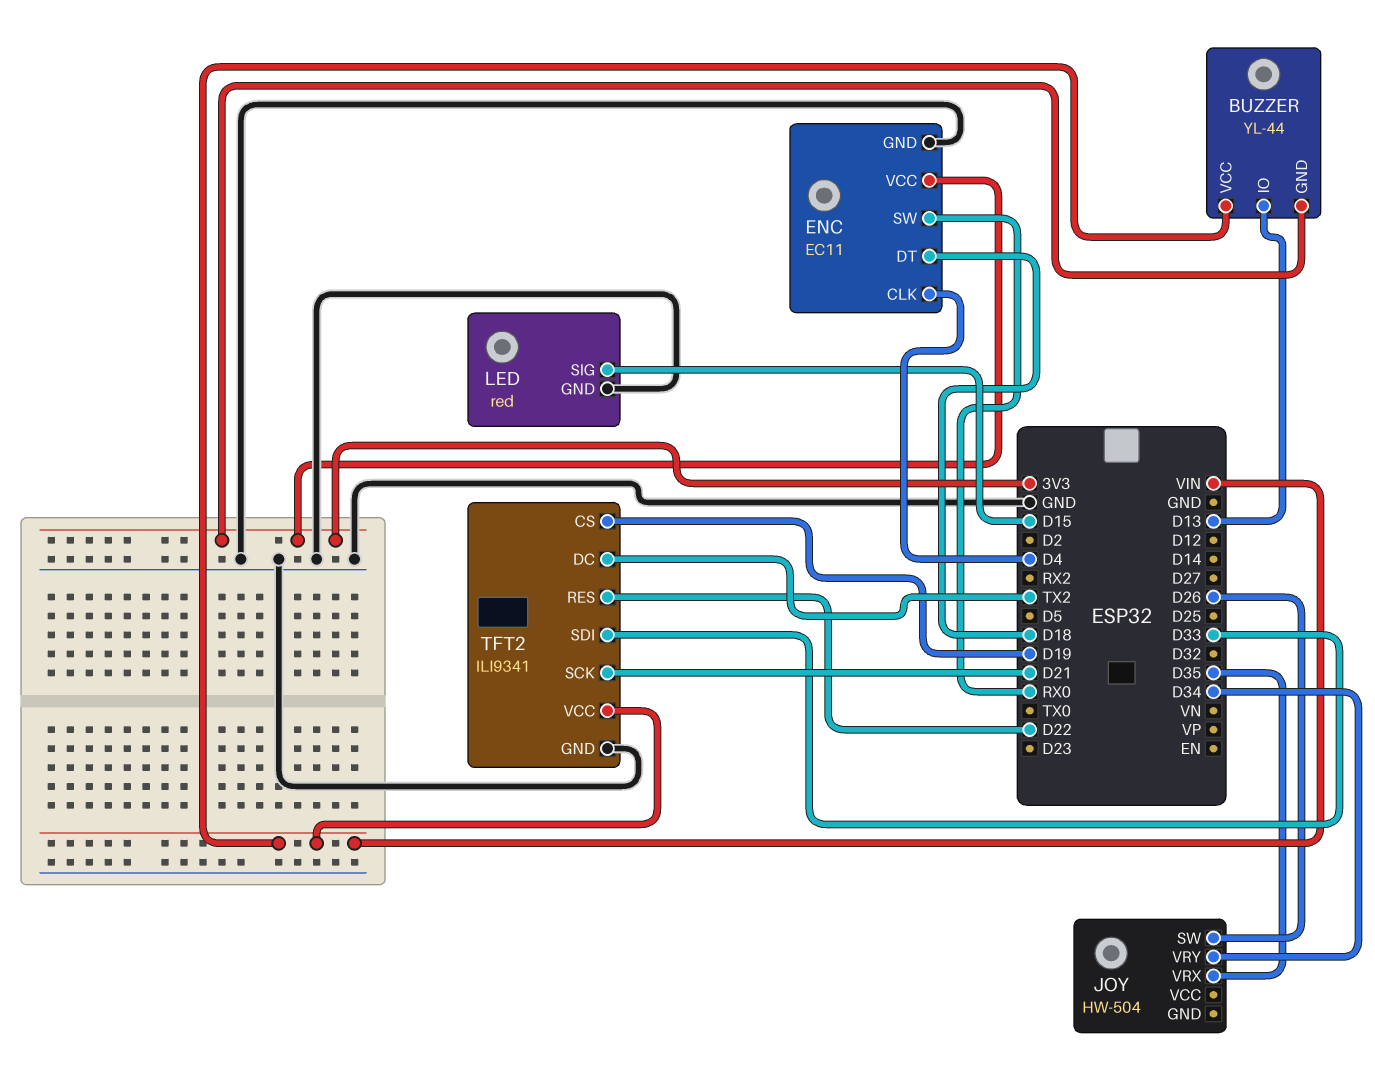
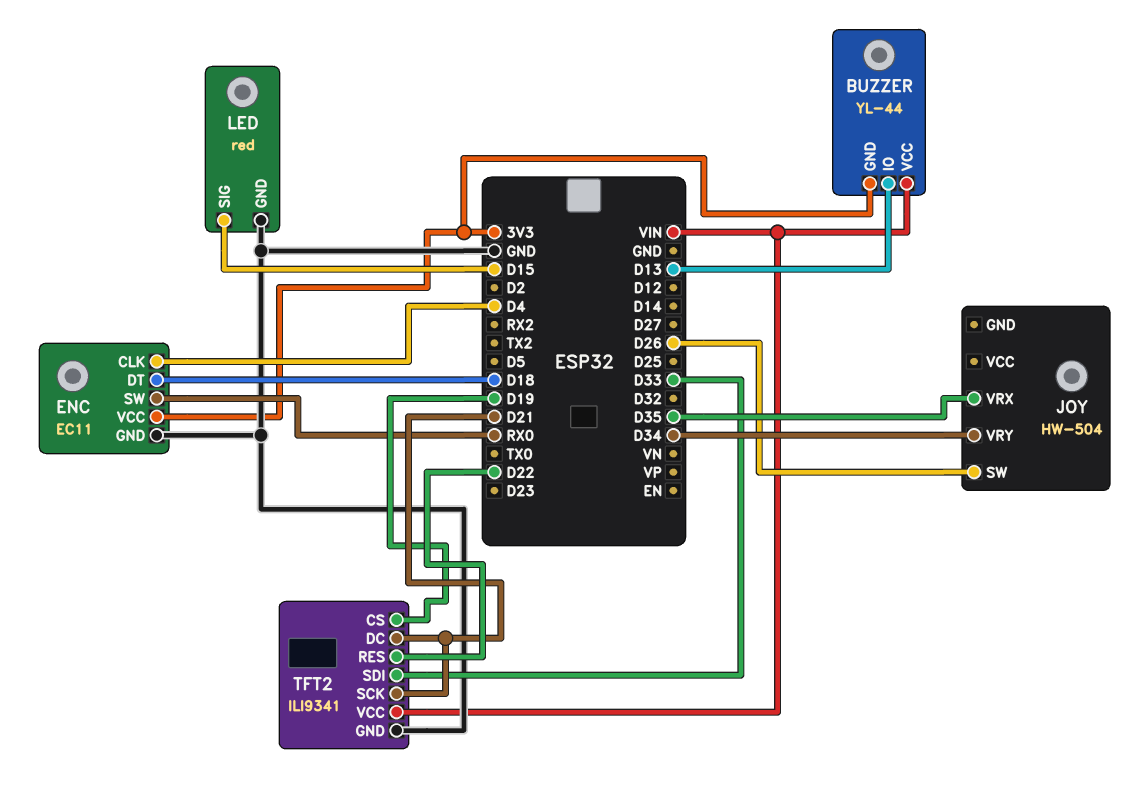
TFT2 pin DC: TX2 -> D21

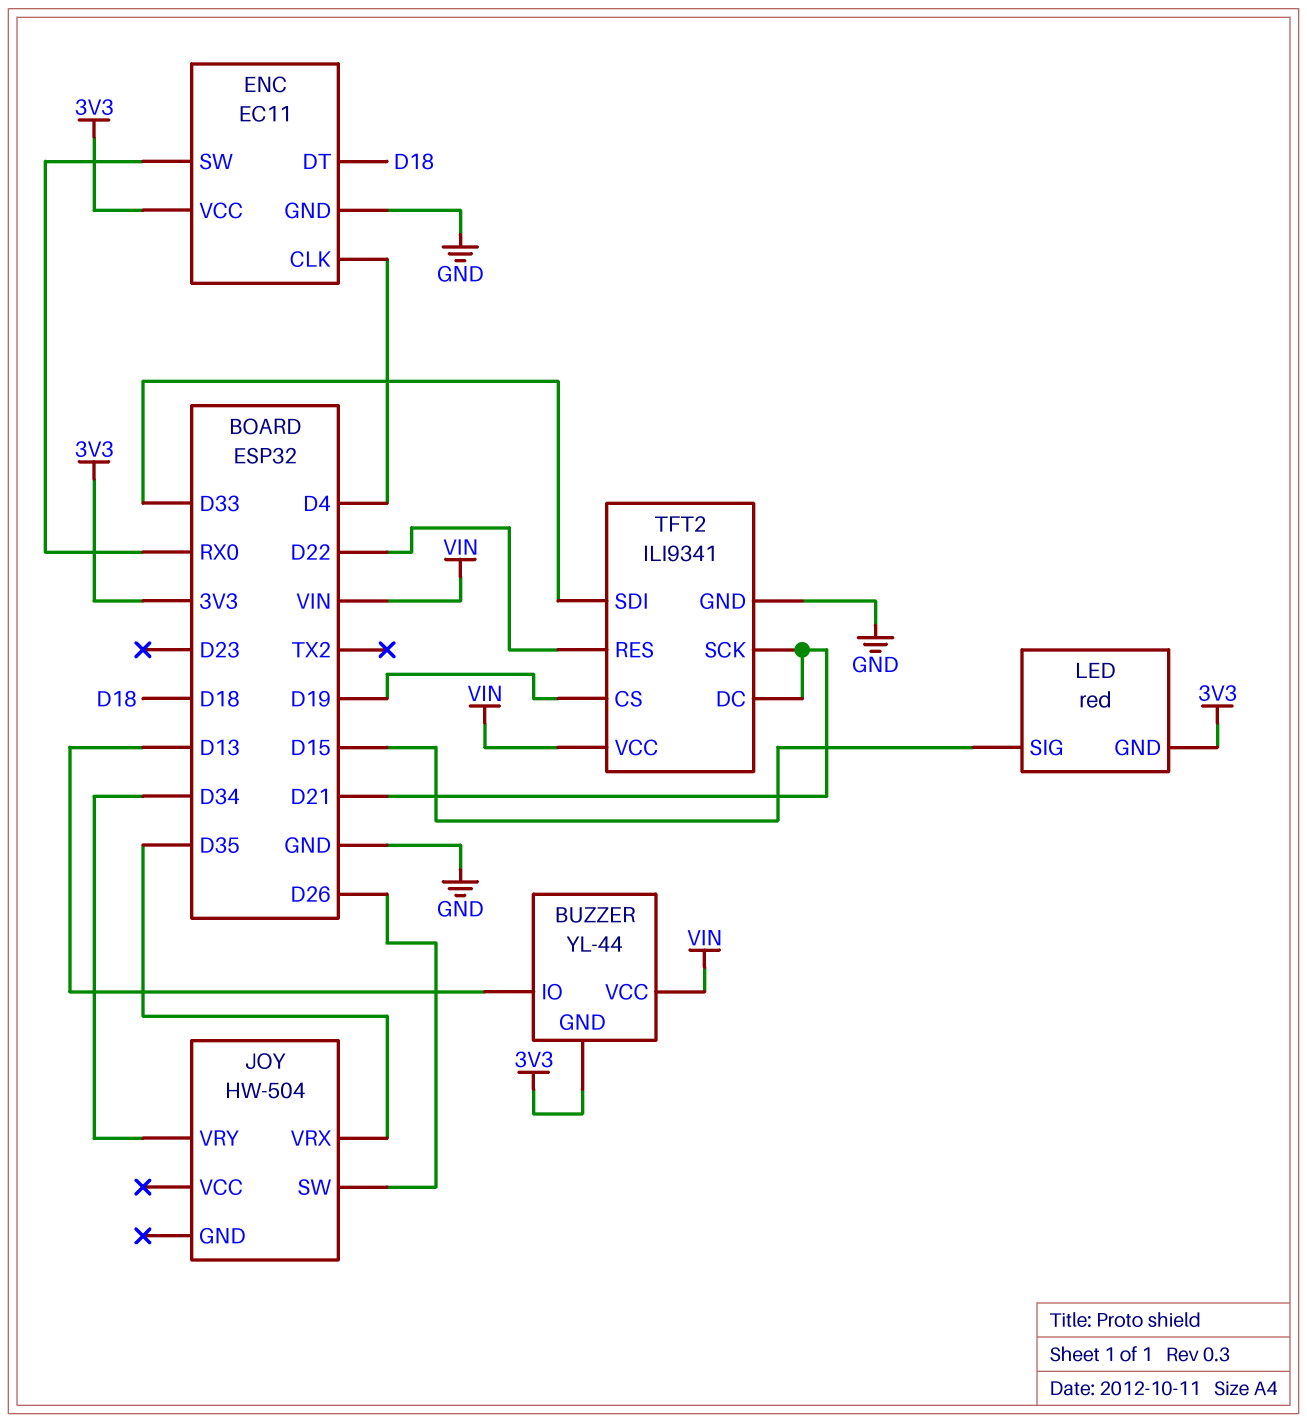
LED pin GND: GND -> 3V3

